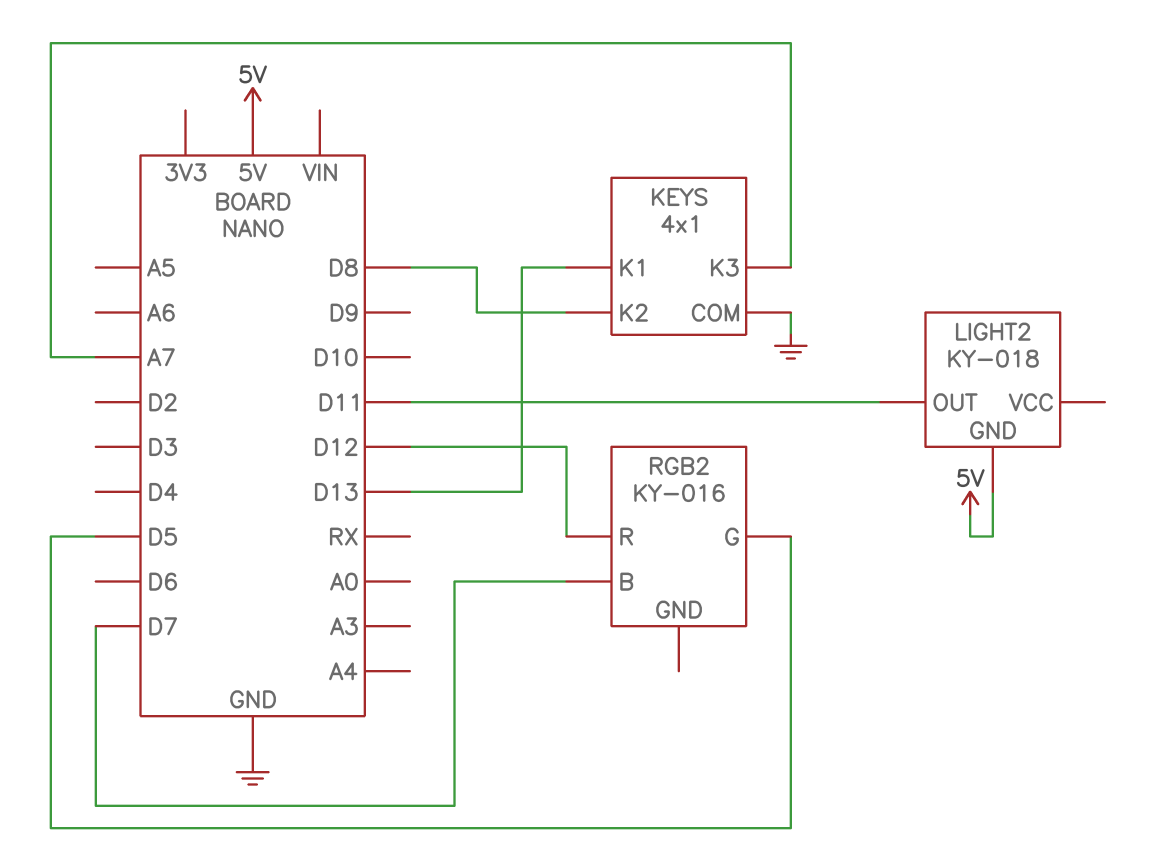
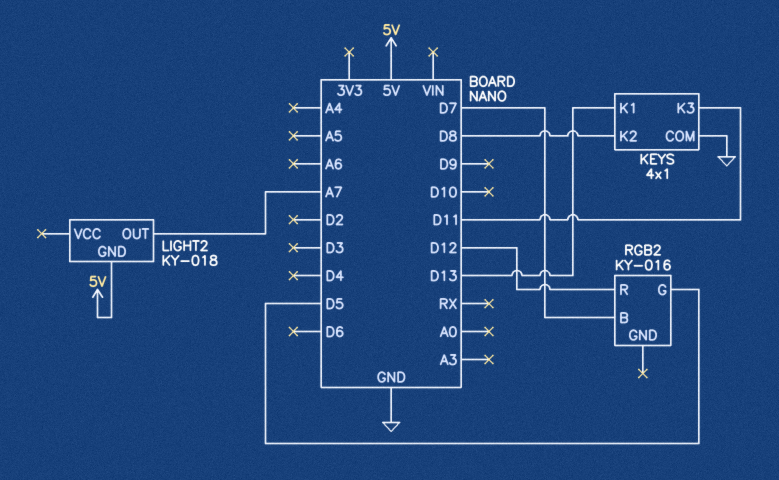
KEYS pin K3: A7 -> D11
LIGHT2 pin OUT: D11 -> A7

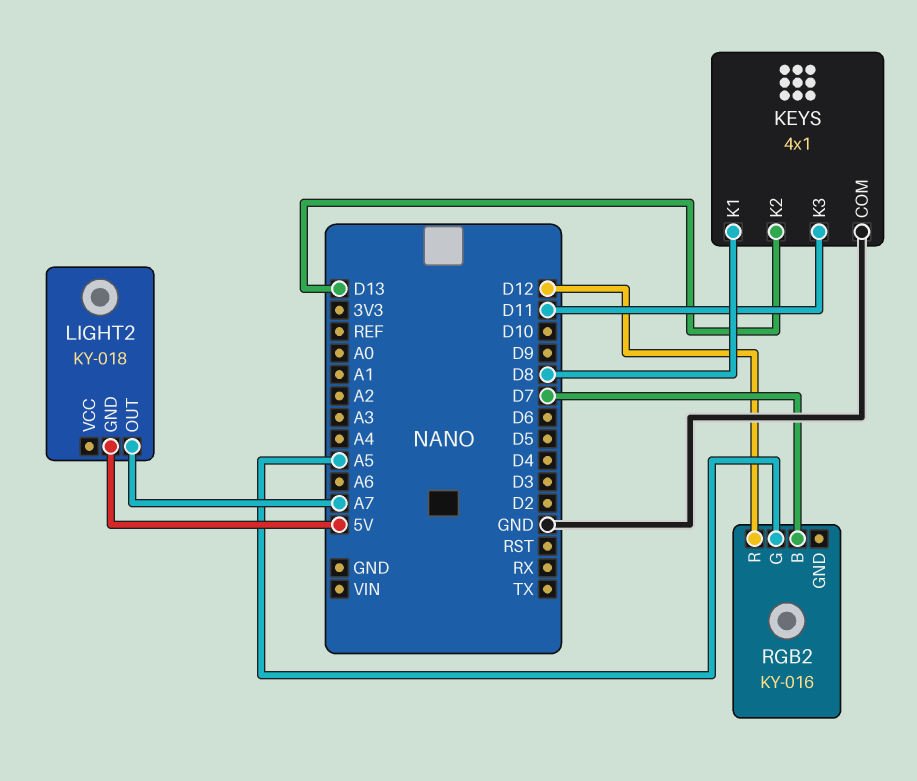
KEYS pin K1: D13 -> D8
KEYS pin K2: D8 -> D13
RGB2 pin G: D5 -> A5

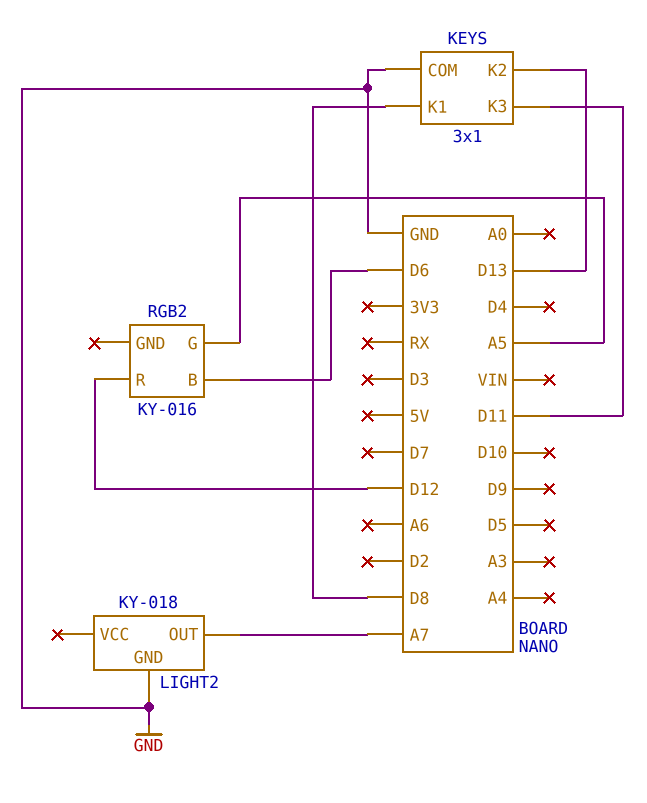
KEYS: 4x1 -> 3x1
LIGHT2 pin GND: 5V -> GND
RGB2 pin B: D7 -> D6

